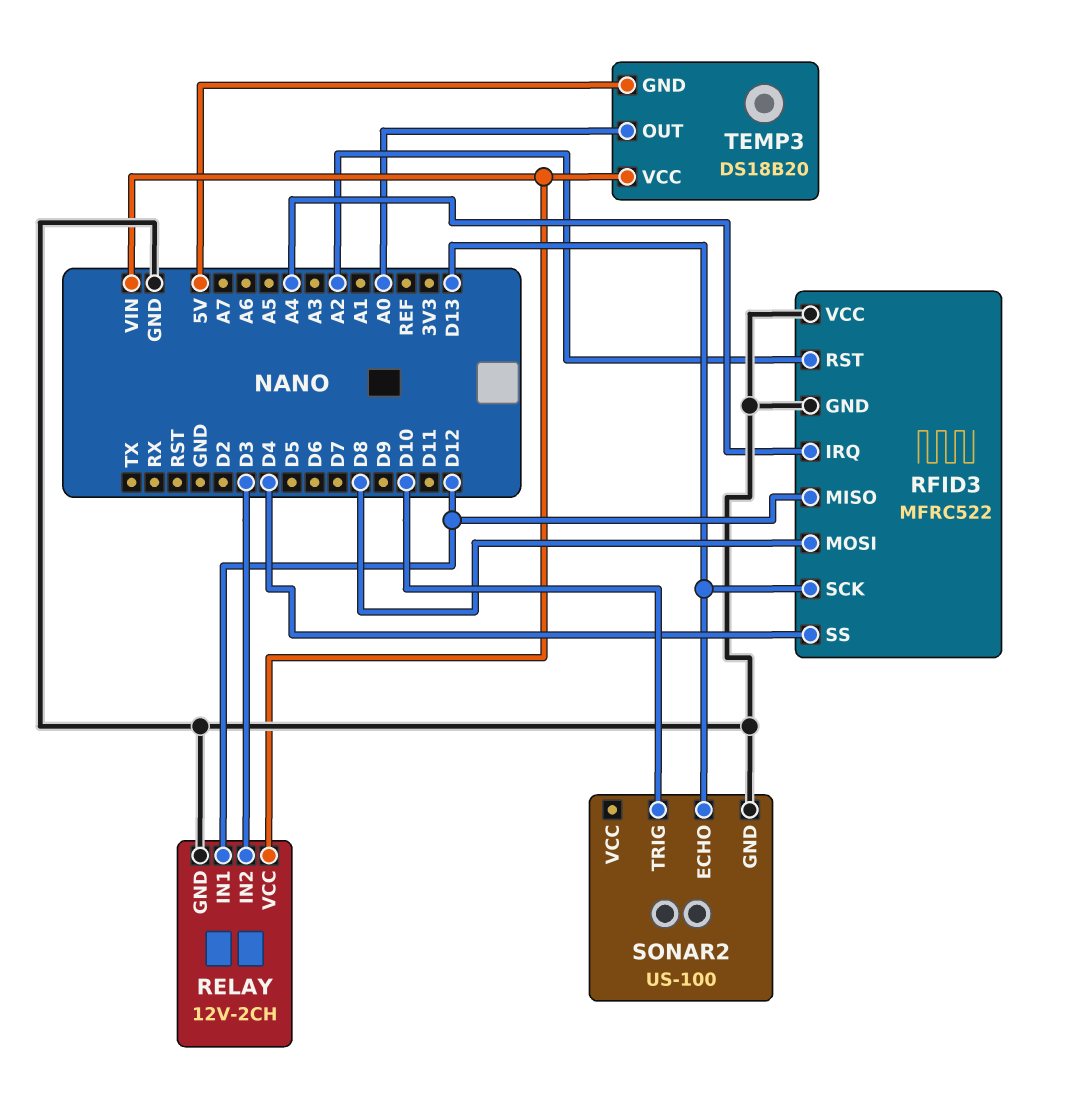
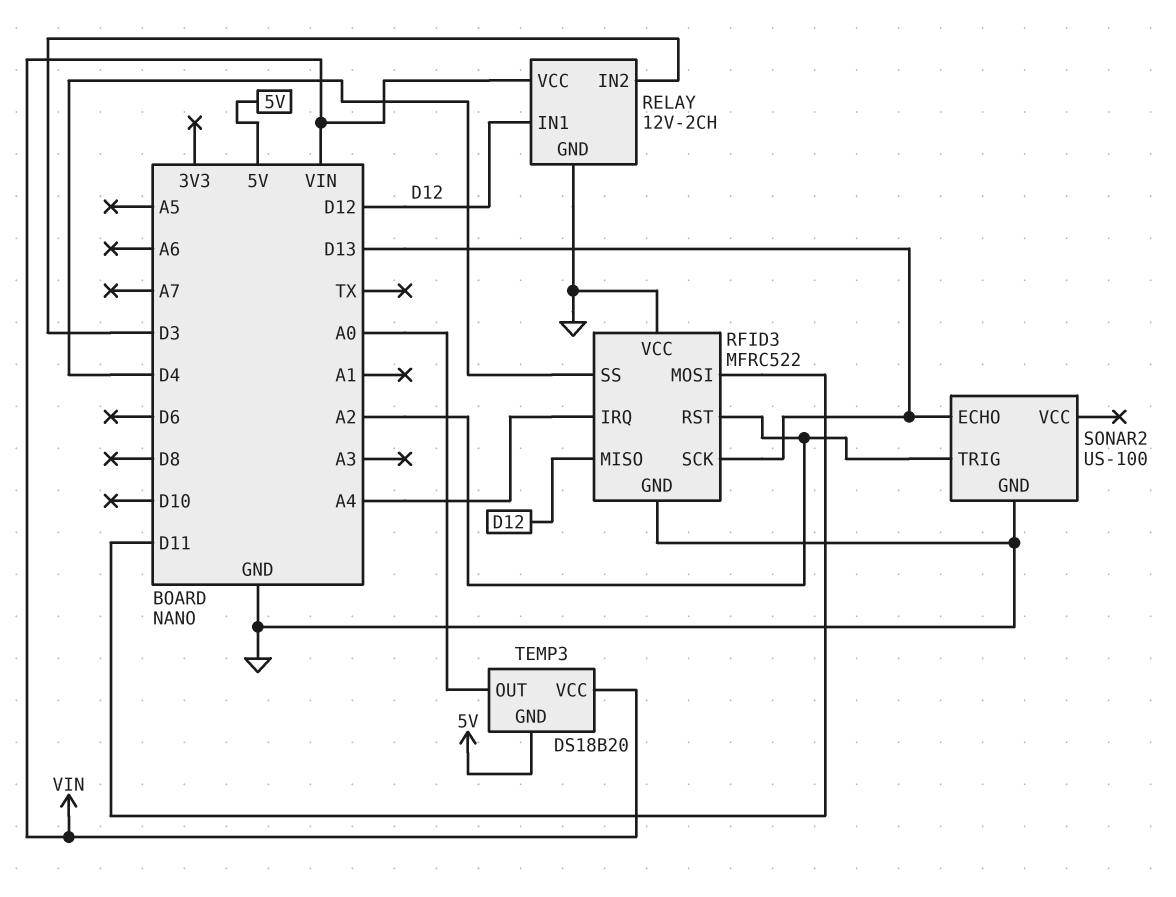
RFID3 pin MOSI: D8 -> D11
SONAR2 pin TRIG: D10 -> A2

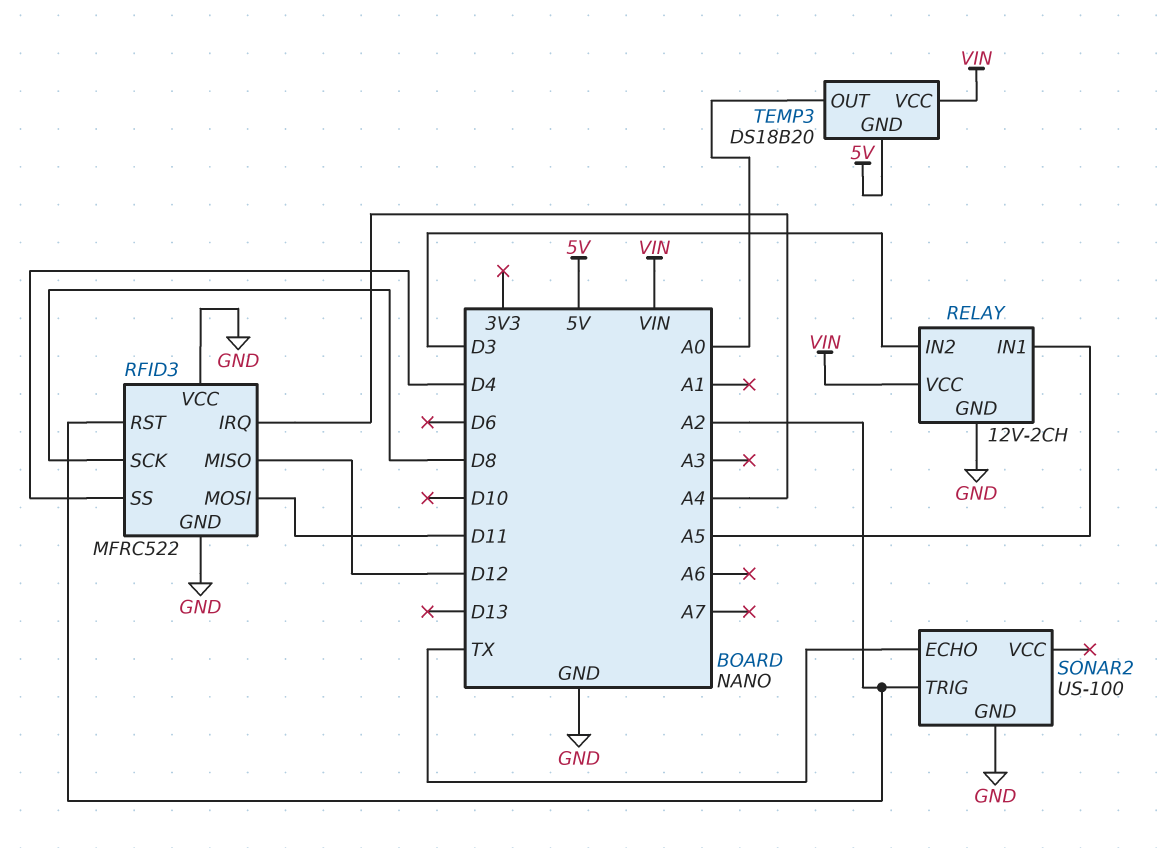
RELAY pin IN1: D12 -> A5
RFID3 pin SCK: D13 -> D8
SONAR2 pin ECHO: D13 -> TX

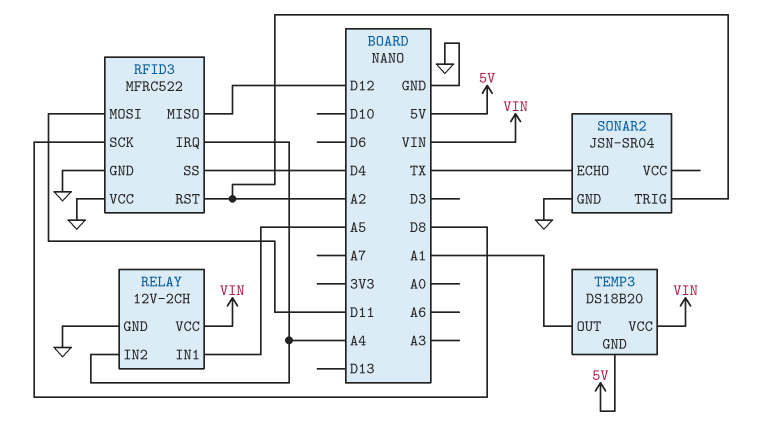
RELAY pin IN2: D3 -> A4
SONAR2: US-100 -> JSN-SR04
TEMP3 pin OUT: A0 -> A1

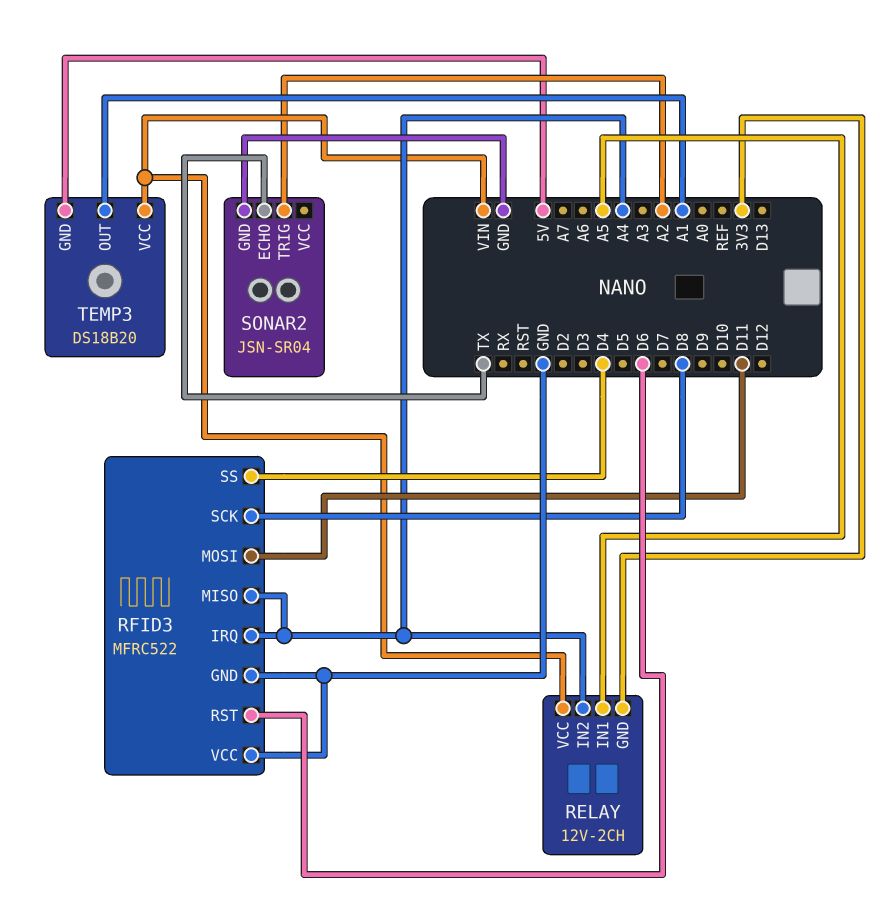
RELAY pin GND: GND -> 3V3
RFID3 pin MISO: D12 -> A4
RFID3 pin RST: A2 -> D6

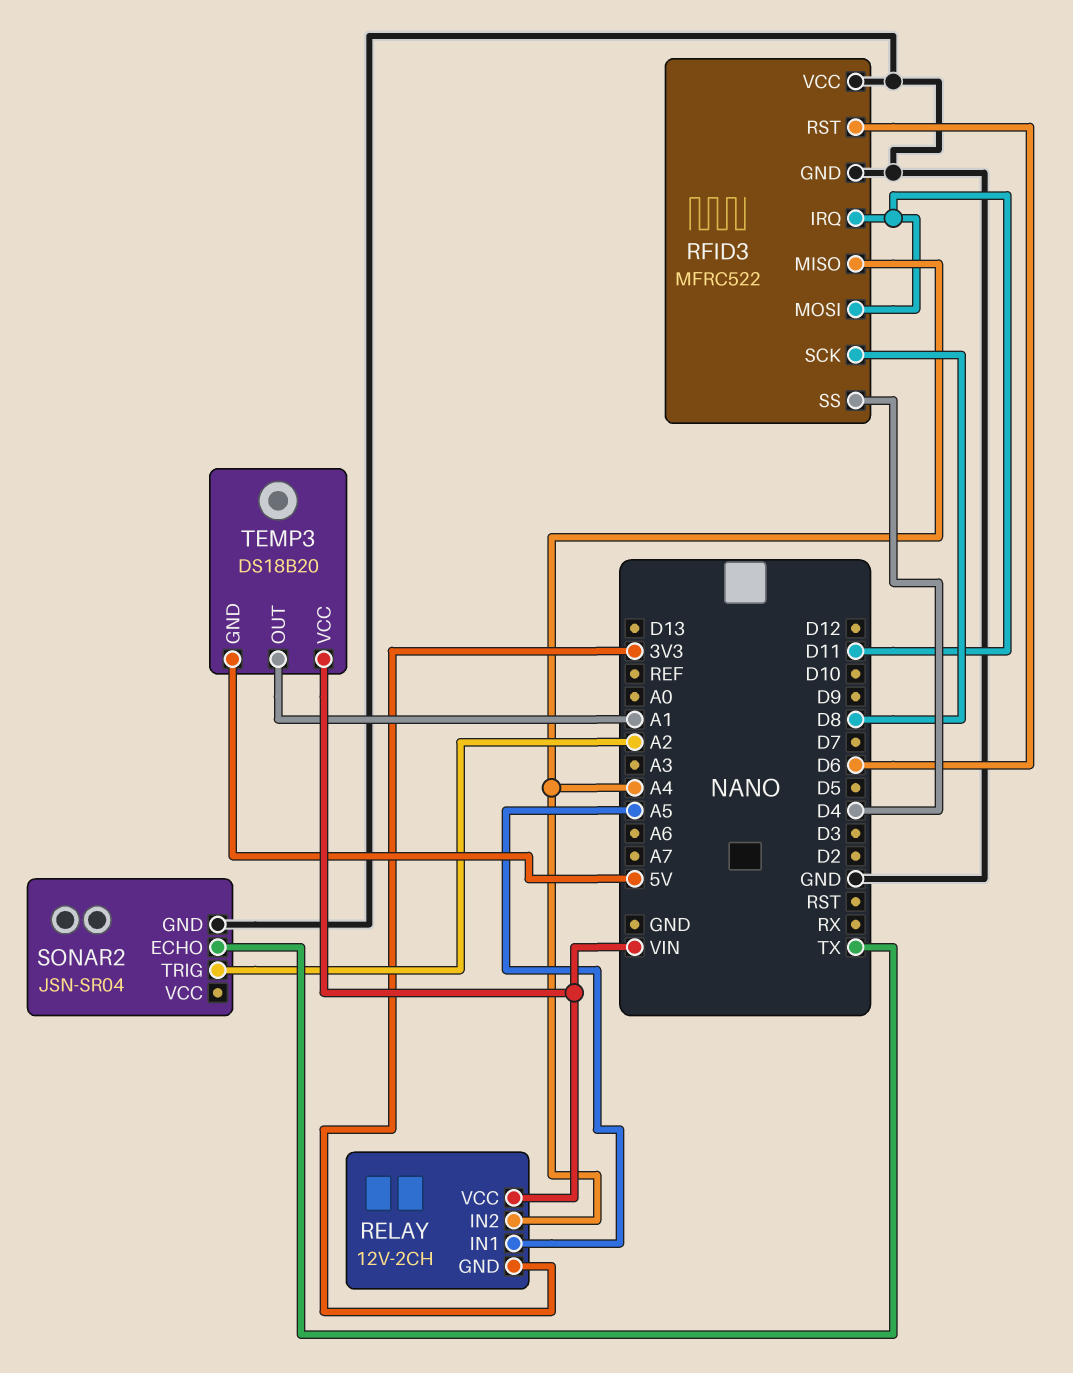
RFID3 pin IRQ: A4 -> D11

